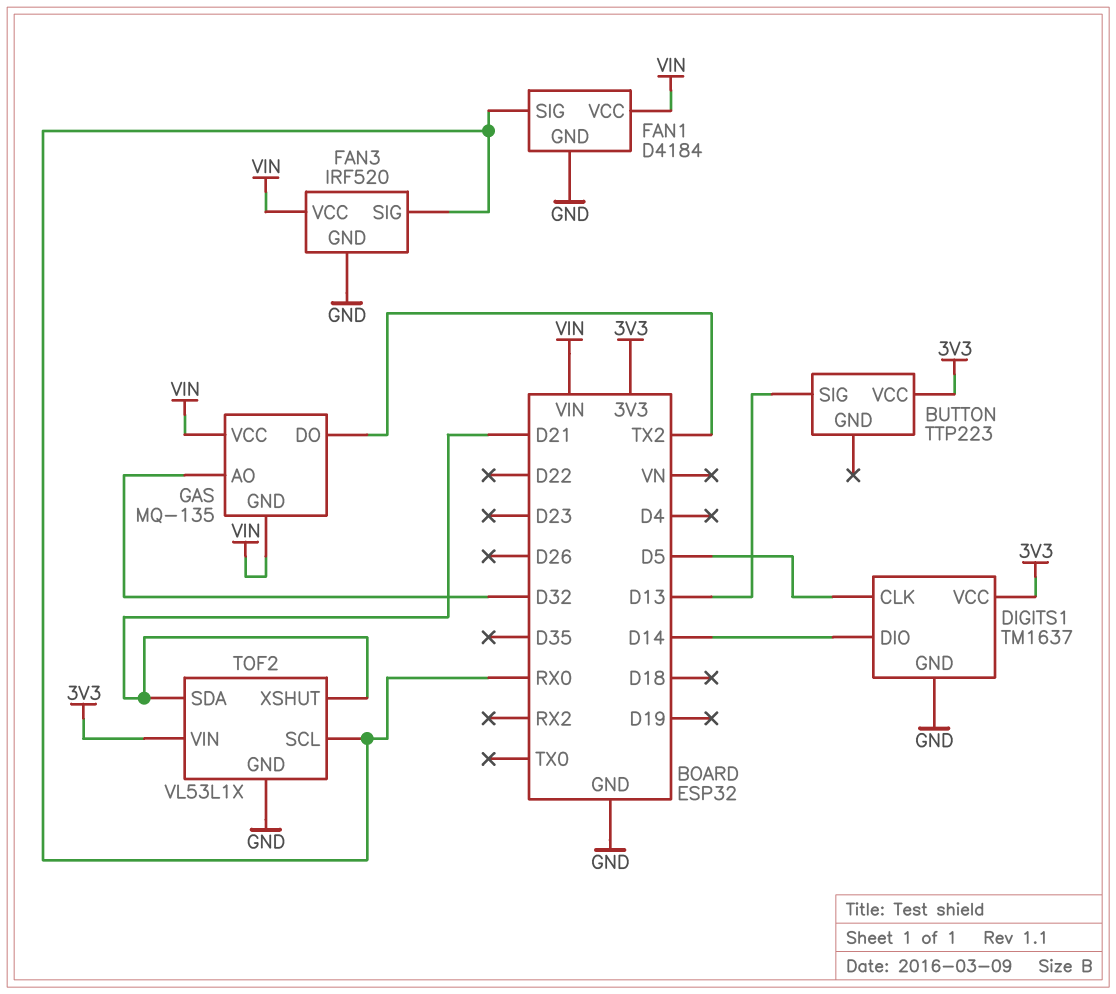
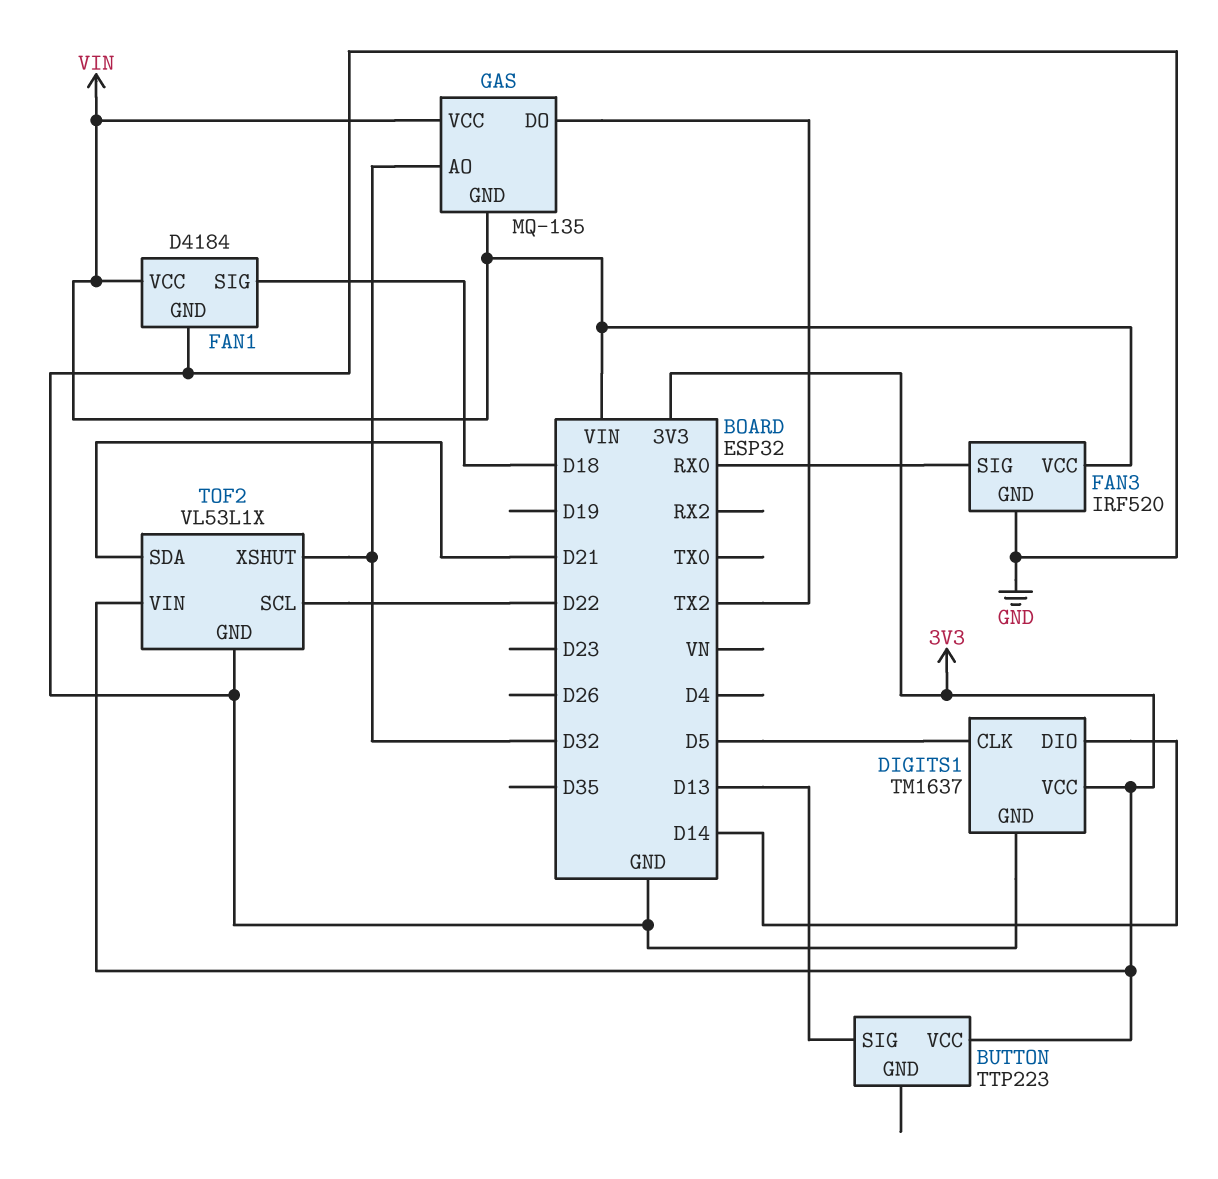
FAN1 pin SIG: RX0 -> D18
TOF2 pin SCL: RX0 -> D22
TOF2 pin XSHUT: D21 -> D32

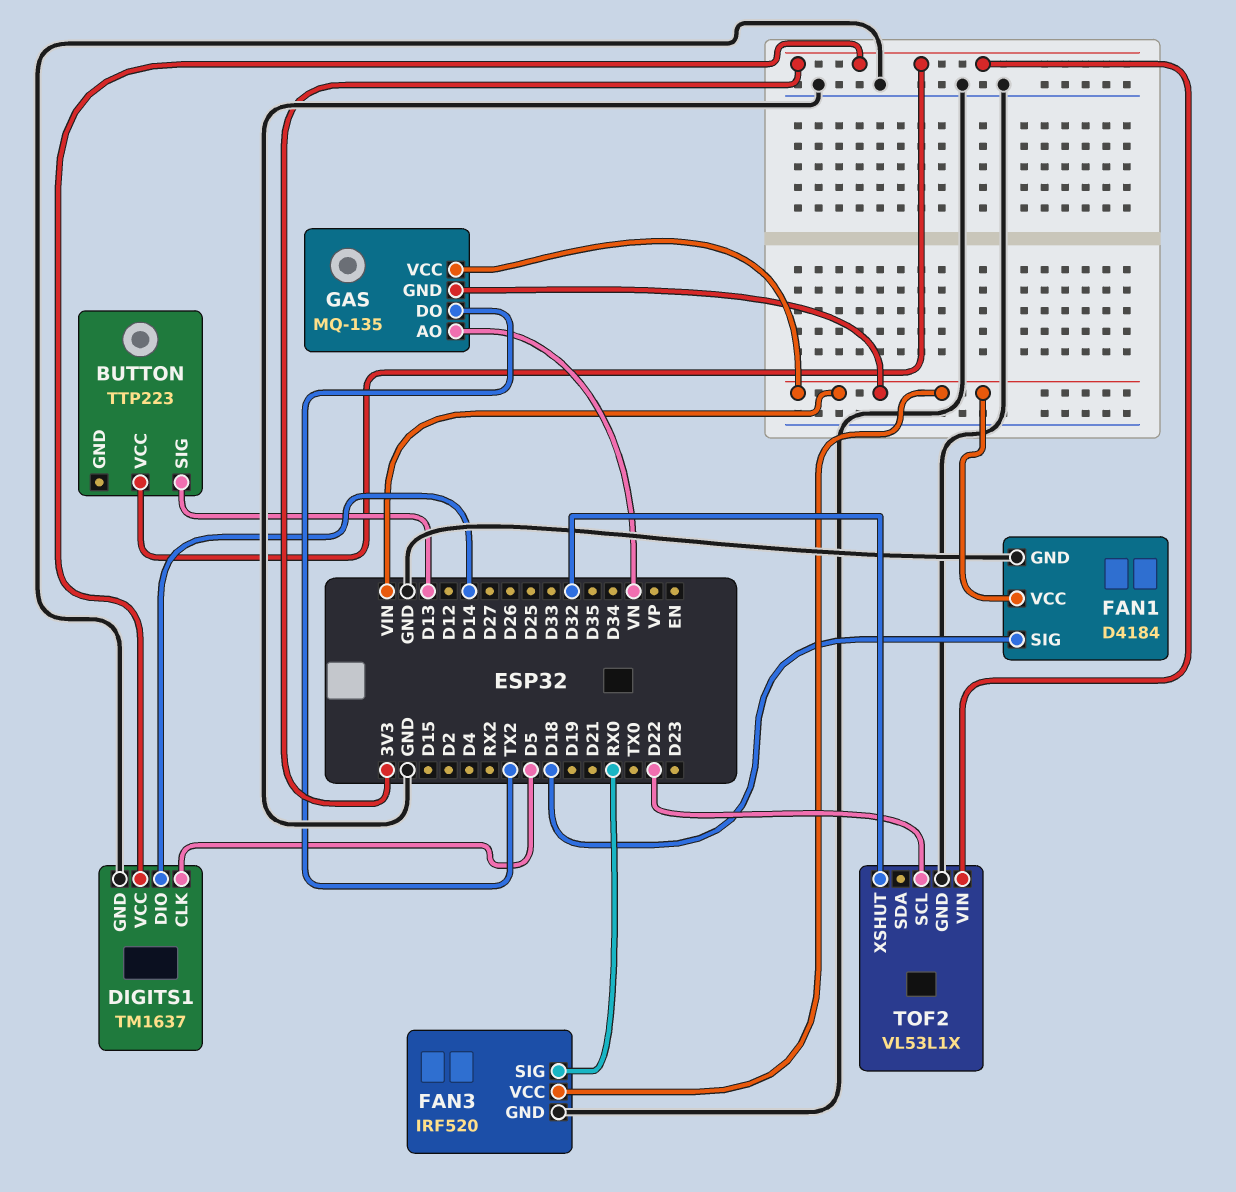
GAS pin AO: D32 -> VN
TOF2 pin SDA: D21 -> none

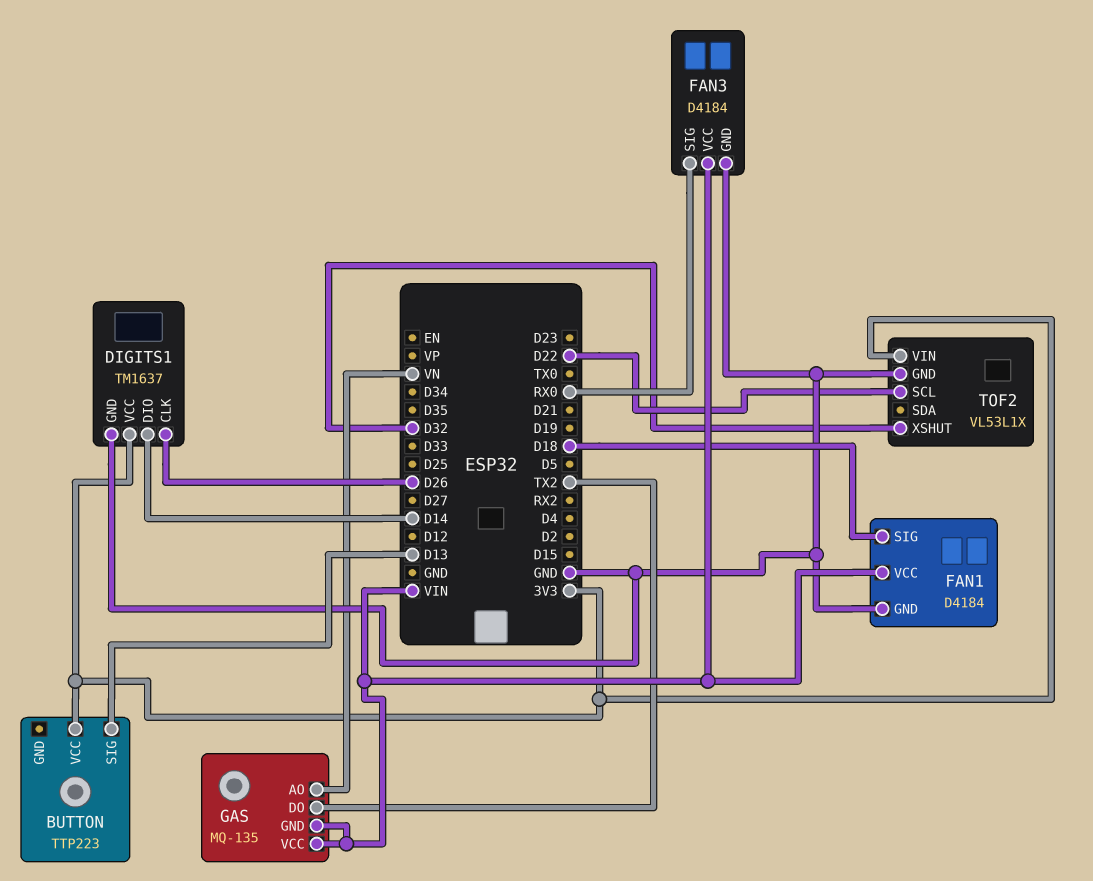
DIGITS1 pin CLK: D5 -> D26
FAN3: IRF520 -> D4184

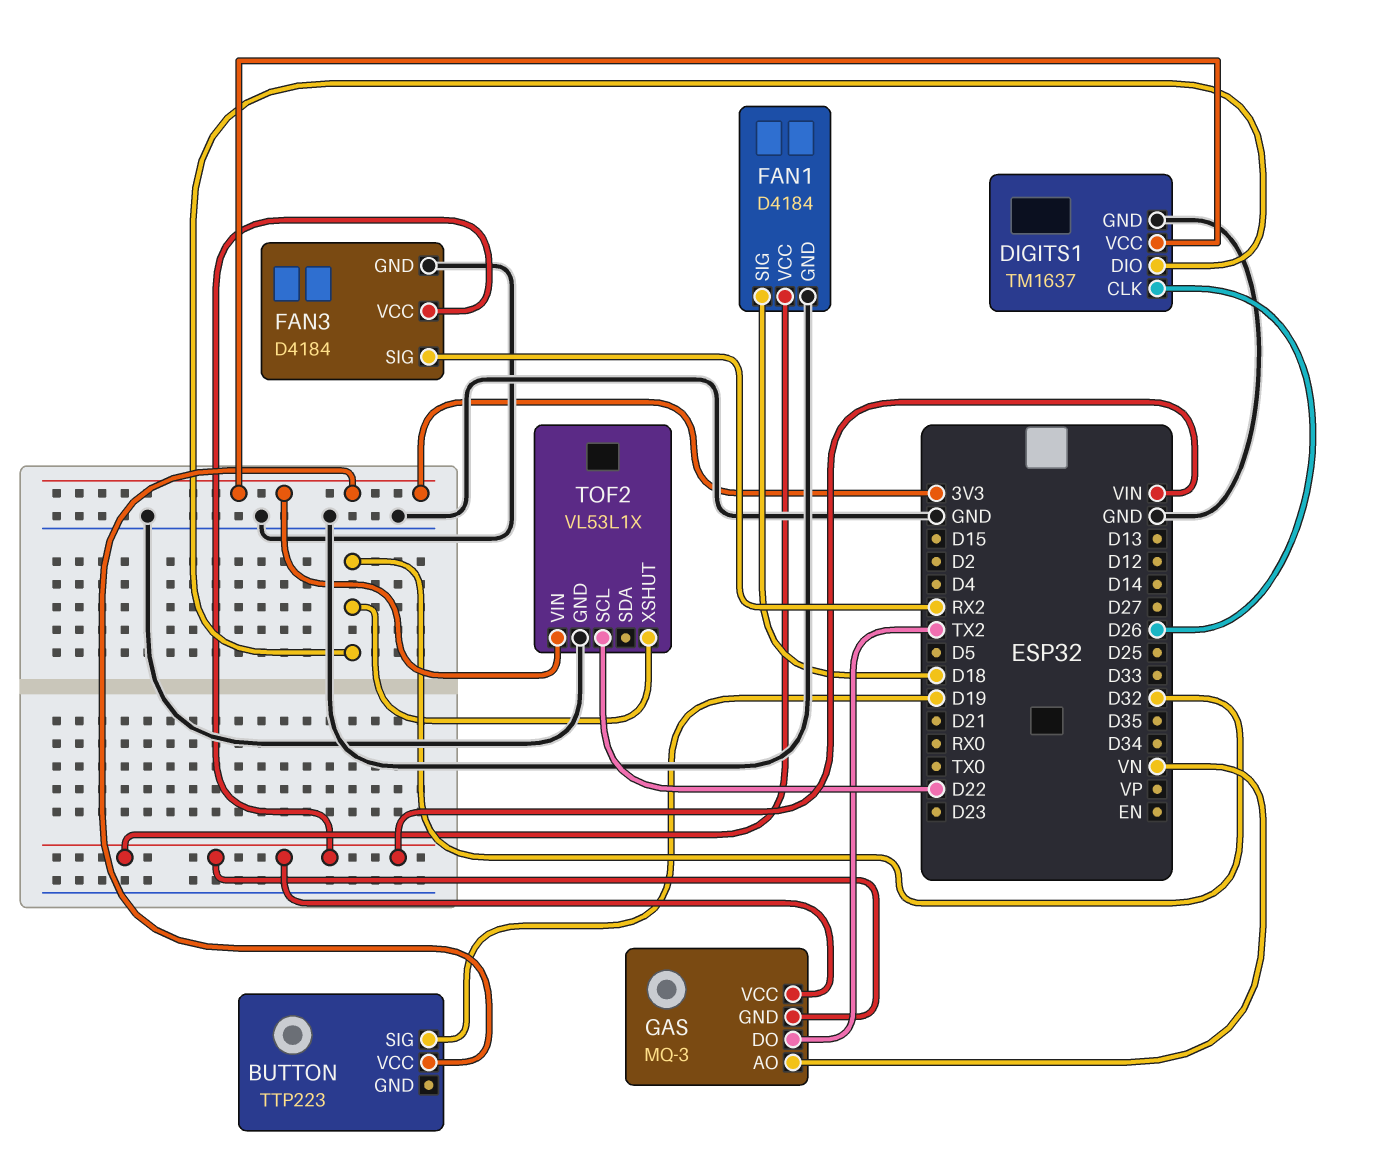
BUTTON pin SIG: D13 -> D19
DIGITS1 pin DIO: D14 -> D32
FAN3 pin SIG: RX0 -> RX2
GAS: MQ-135 -> MQ-3

